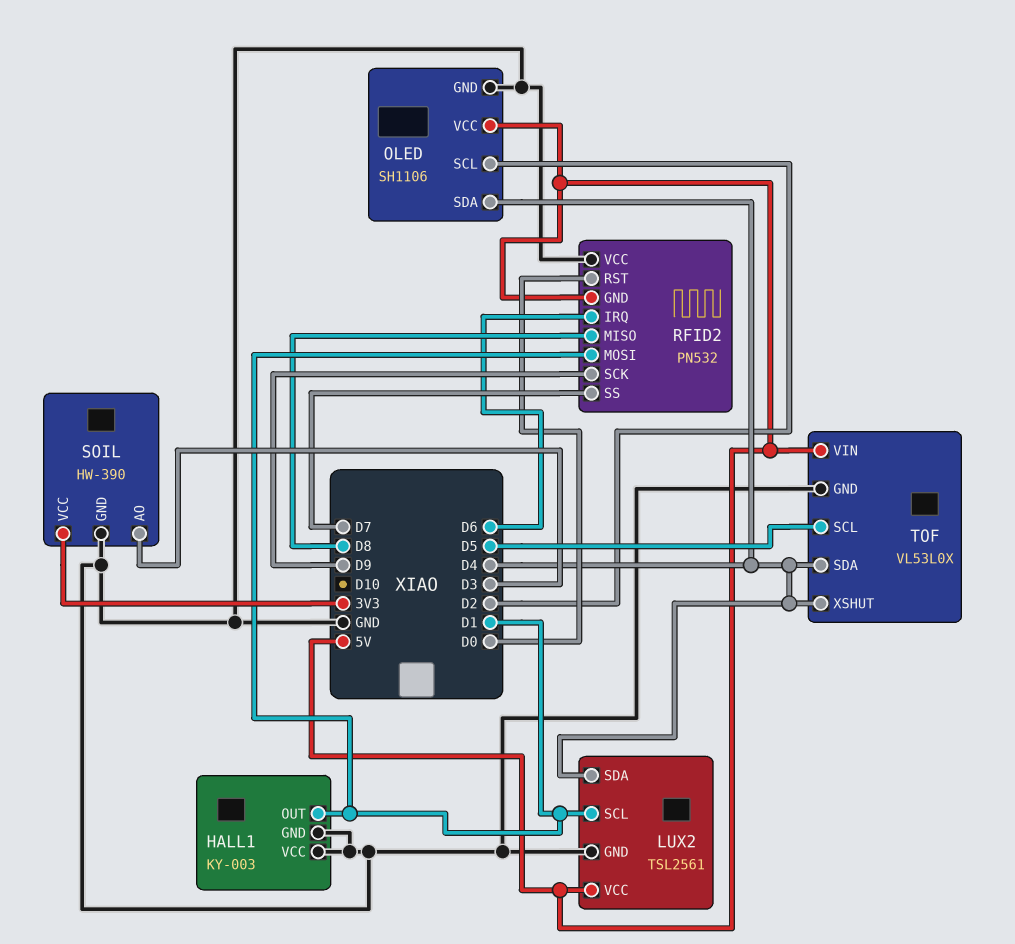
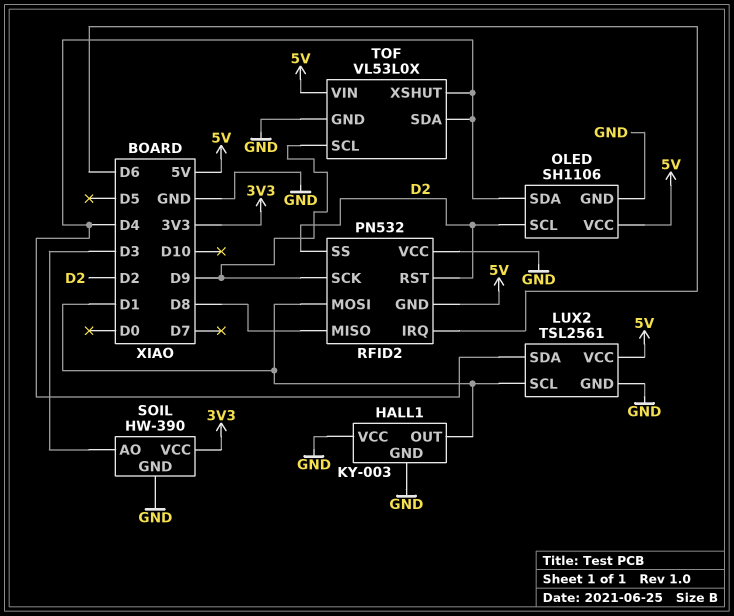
RFID2 pin RST: D0 -> D2
RFID2 pin SS: D7 -> D2
TOF pin SCL: D5 -> D9

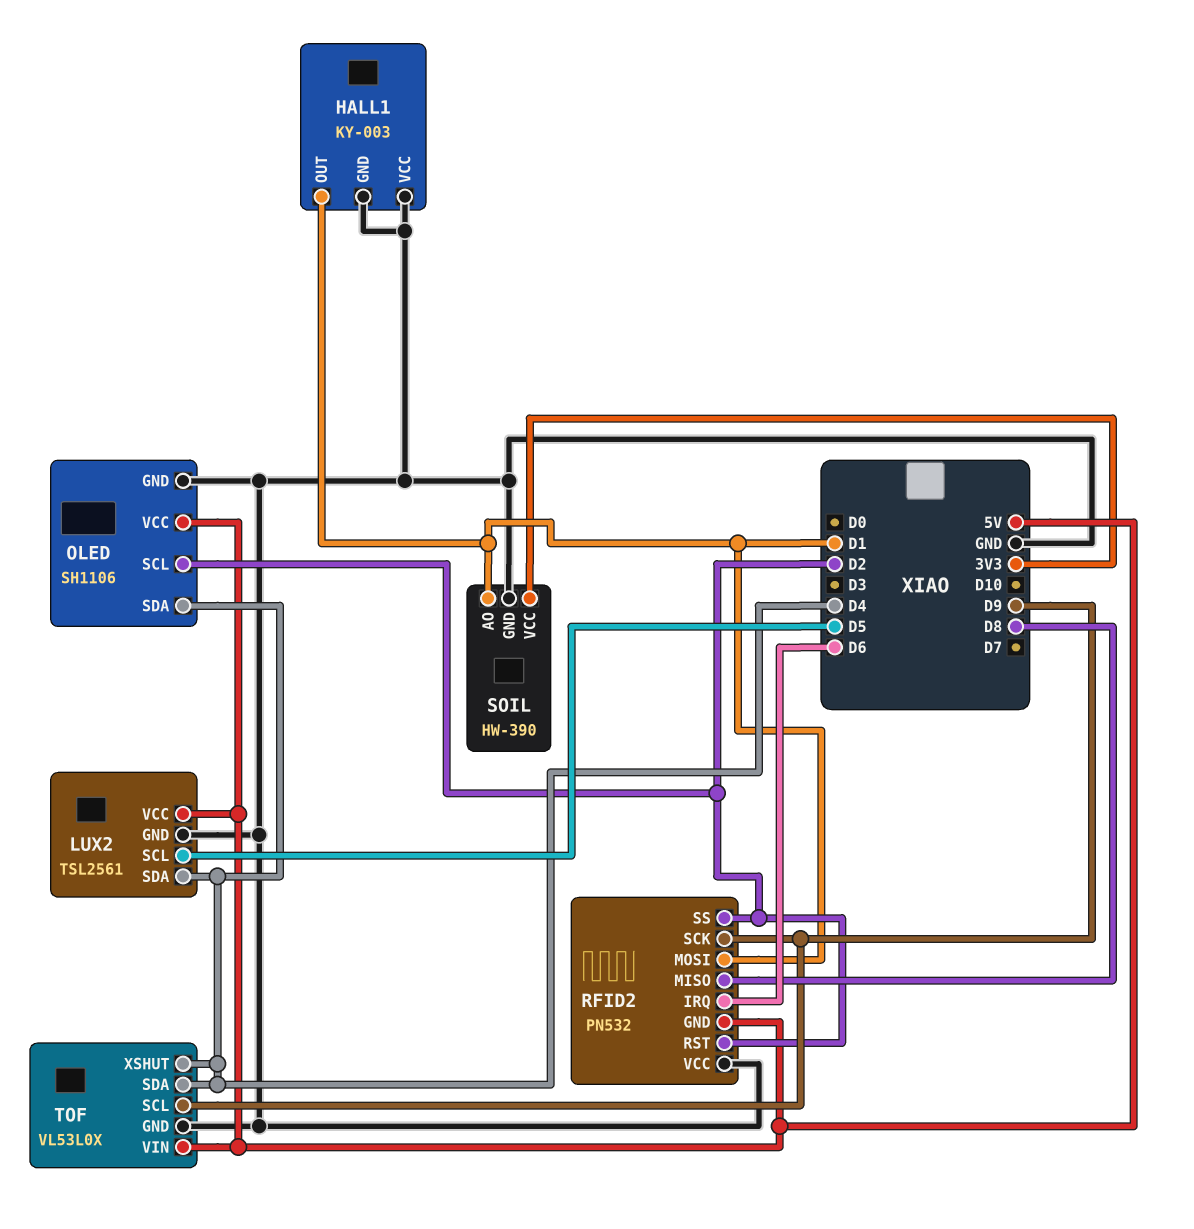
LUX2 pin SCL: D1 -> D5
SOIL pin AO: D3 -> D1

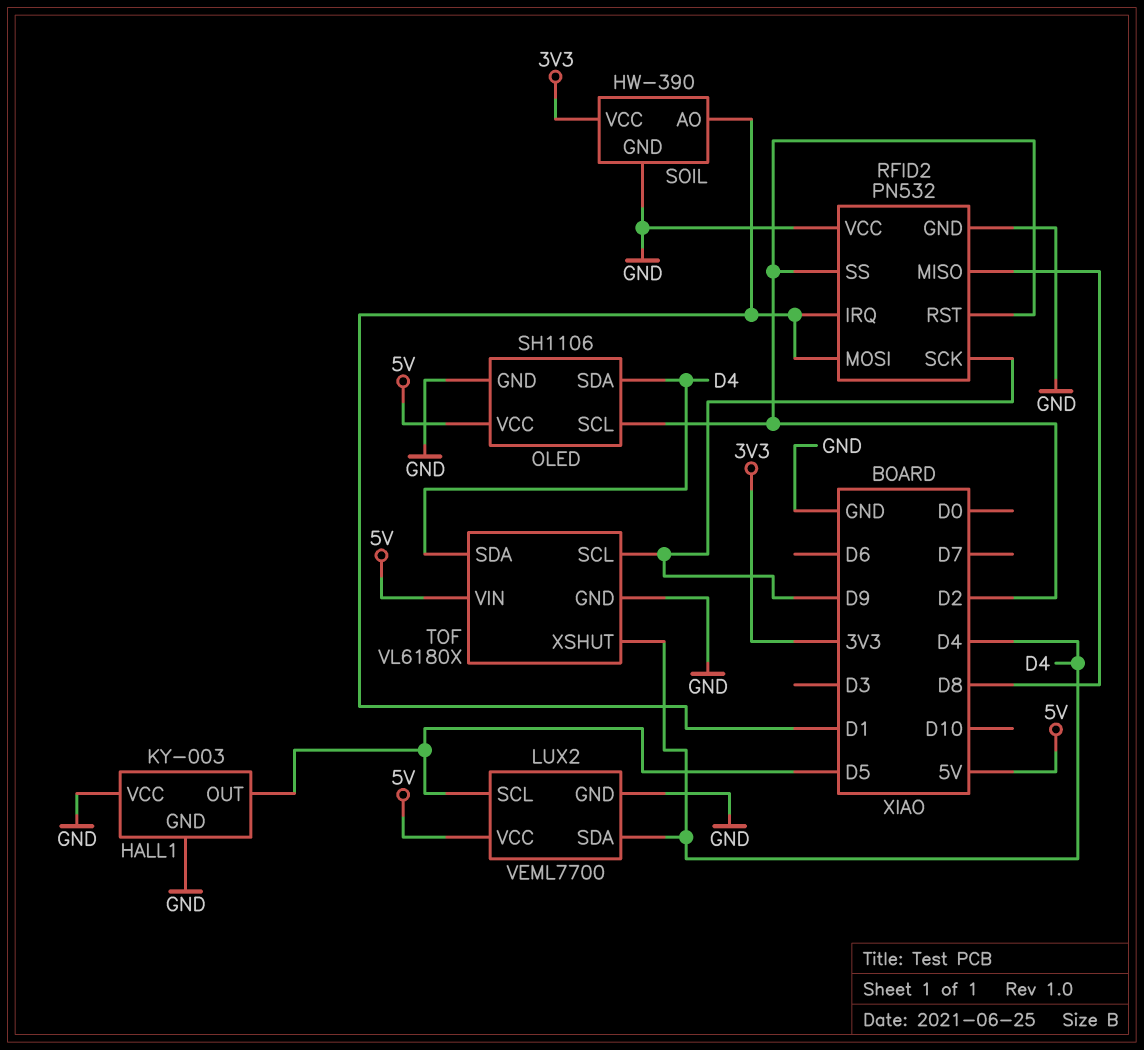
HALL1 pin OUT: D1 -> D5
LUX2: TSL2561 -> VEML7700
RFID2 pin GND: 5V -> GND
RFID2 pin IRQ: D6 -> D1
TOF: VL53L0X -> VL6180X

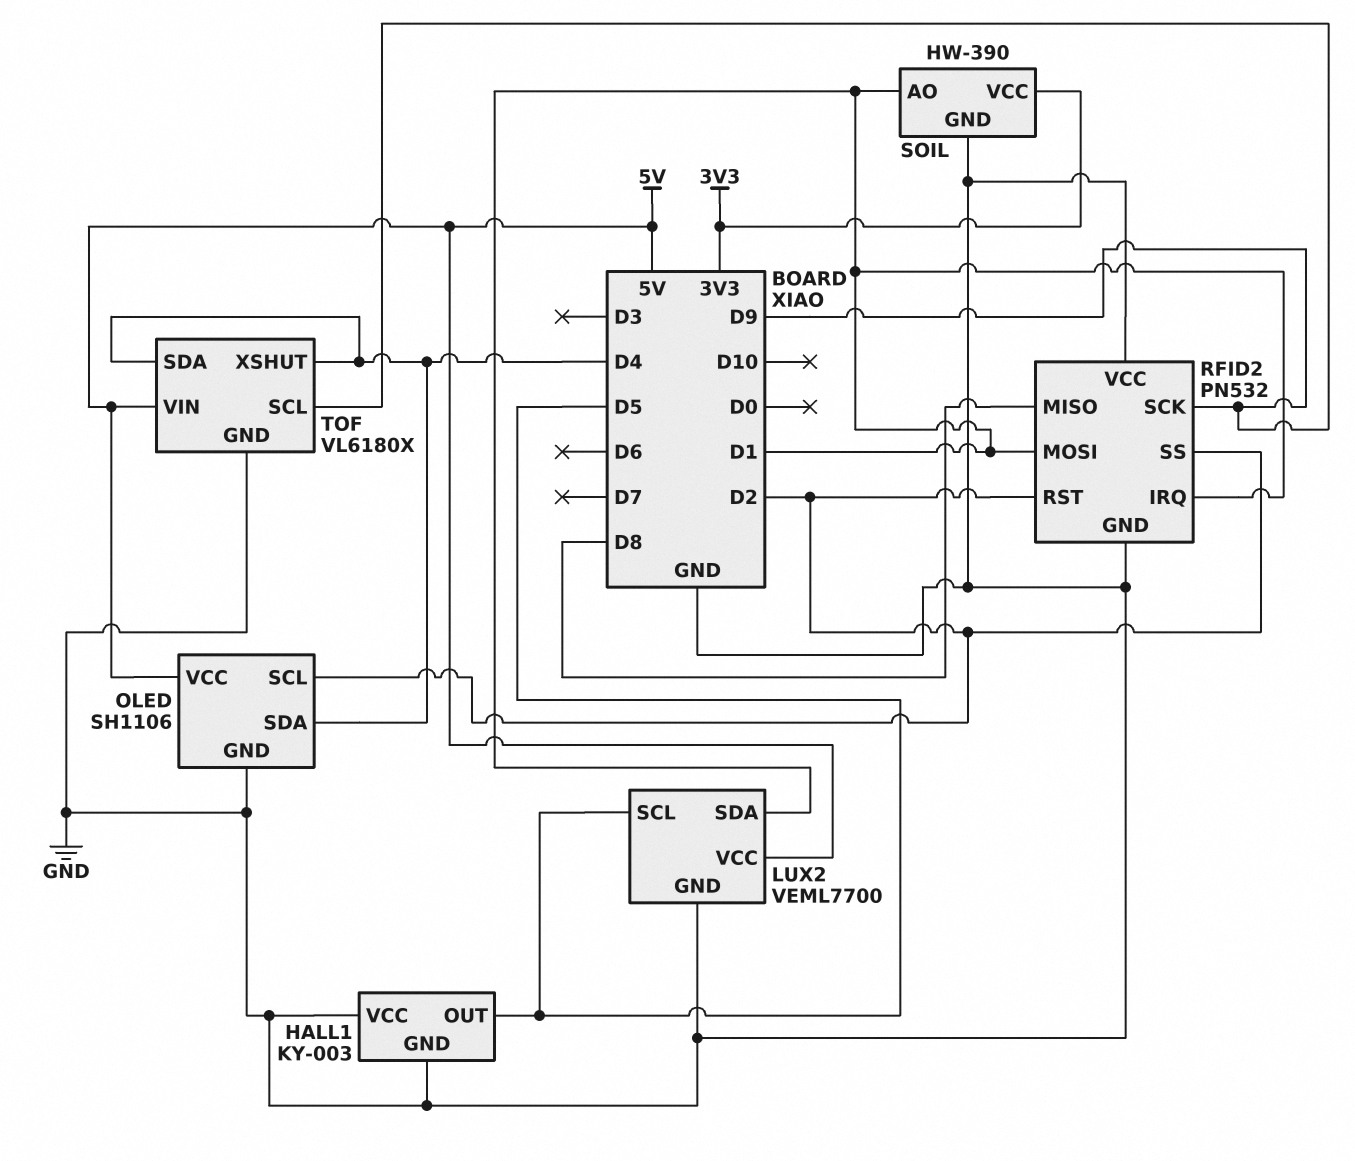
LUX2 pin SDA: D4 -> D1

